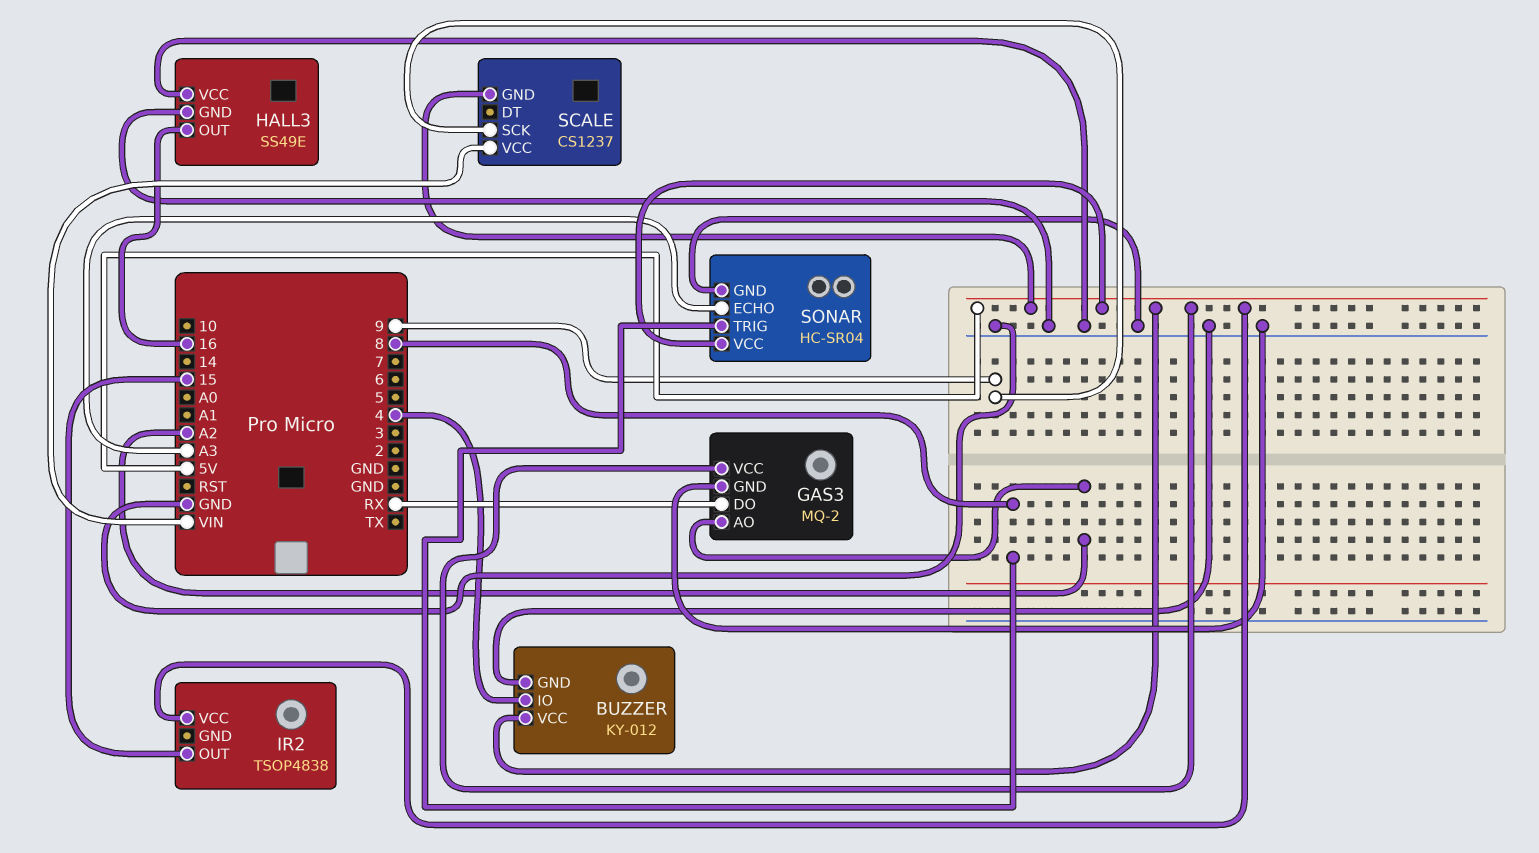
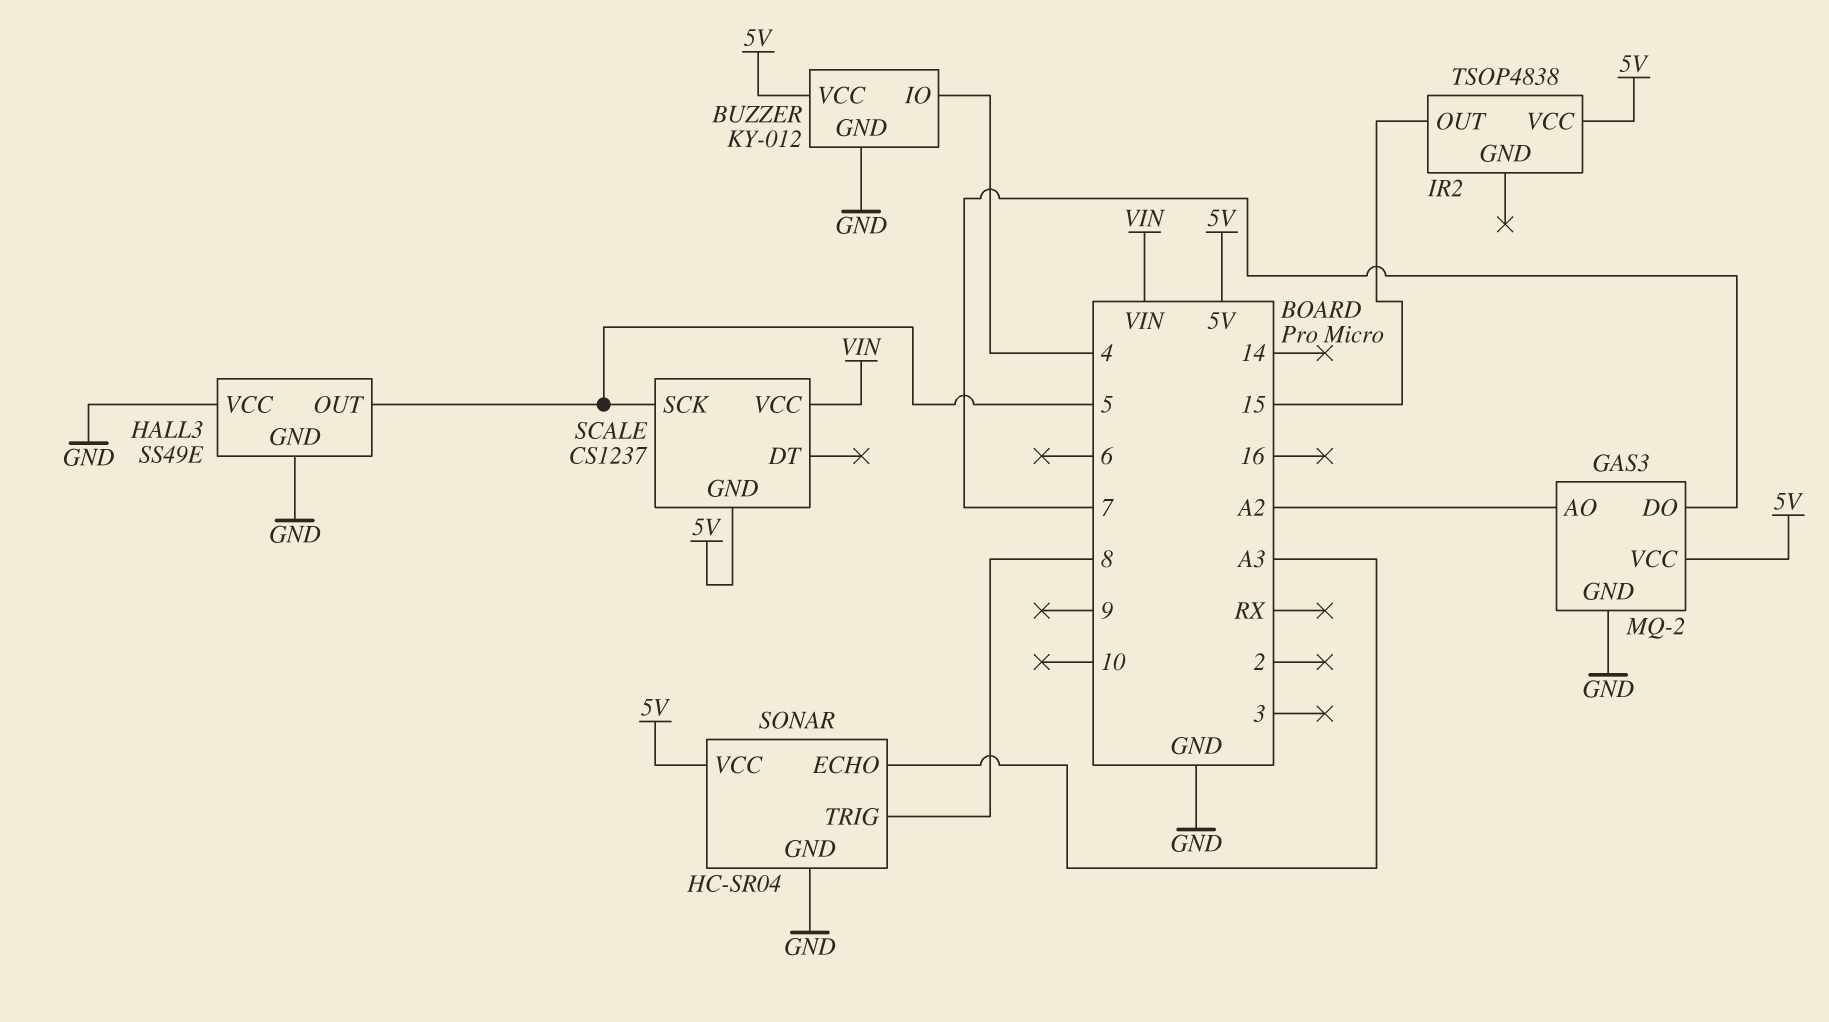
GAS3 pin DO: RX -> 7
HALL3 pin OUT: 16 -> 5
SCALE pin SCK: 9 -> 5

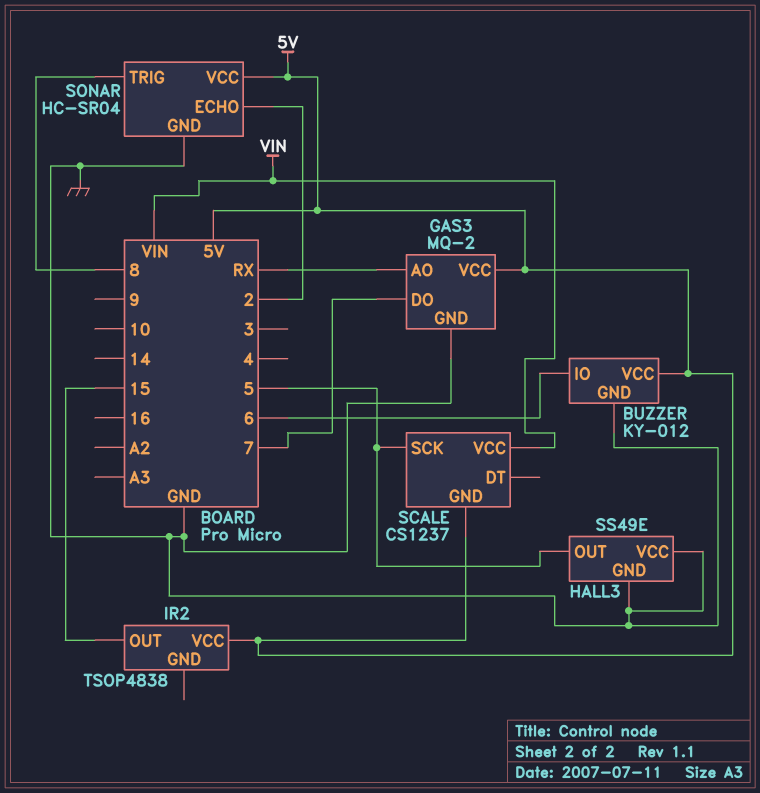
BUZZER pin IO: 4 -> 6
GAS3 pin AO: A2 -> RX
SONAR pin ECHO: A3 -> 2

